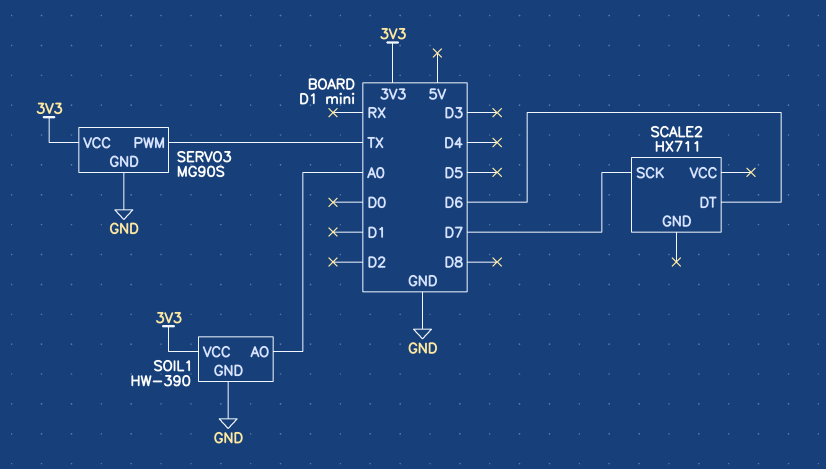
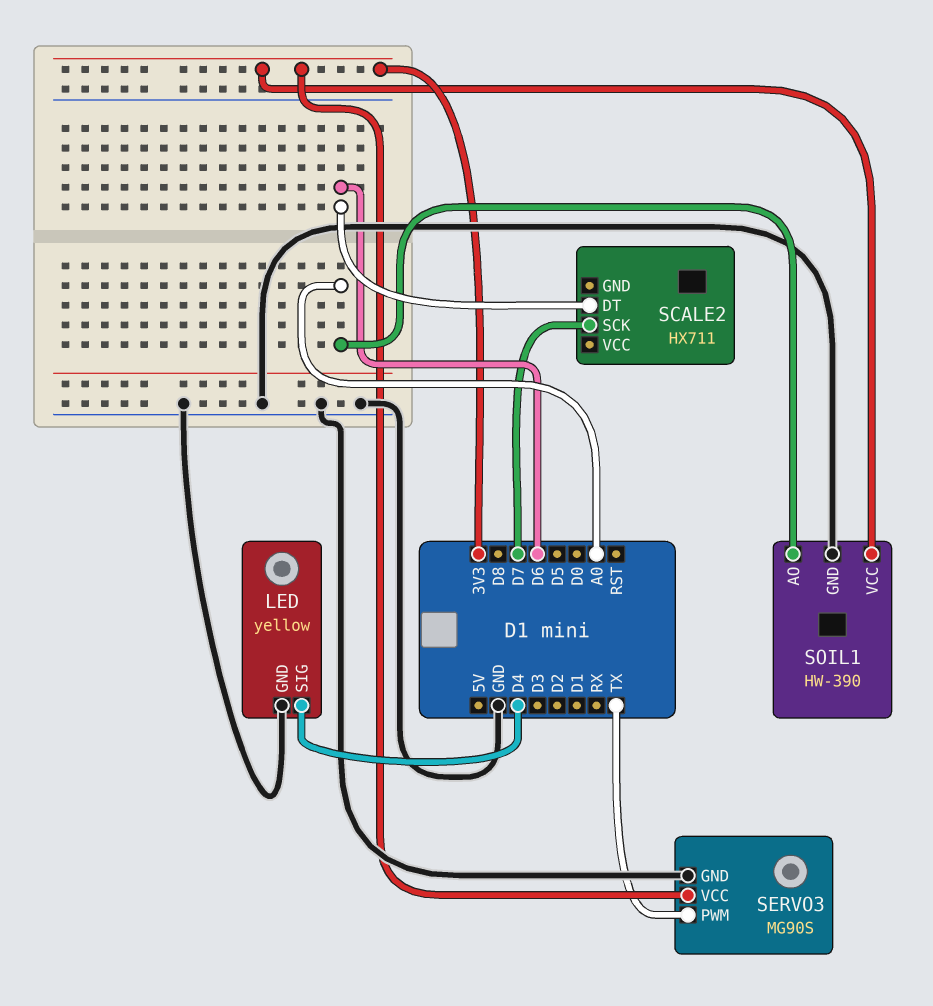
LED: none -> yellow
LED pin GND: none -> GND
LED pin SIG: none -> D4

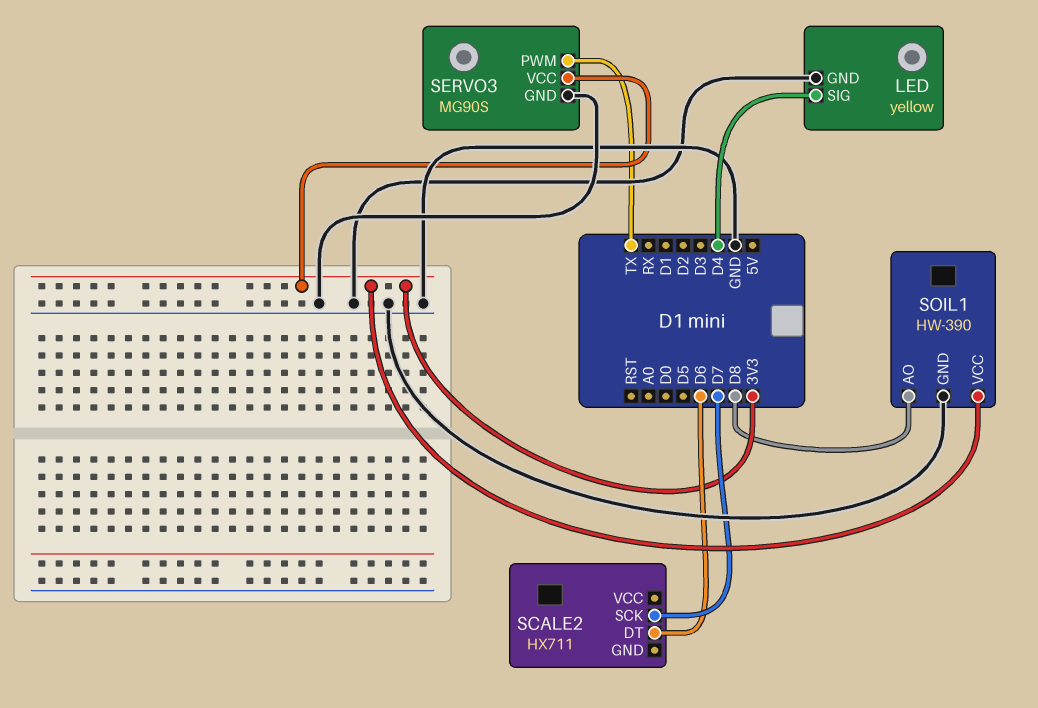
SOIL1 pin AO: A0 -> D8

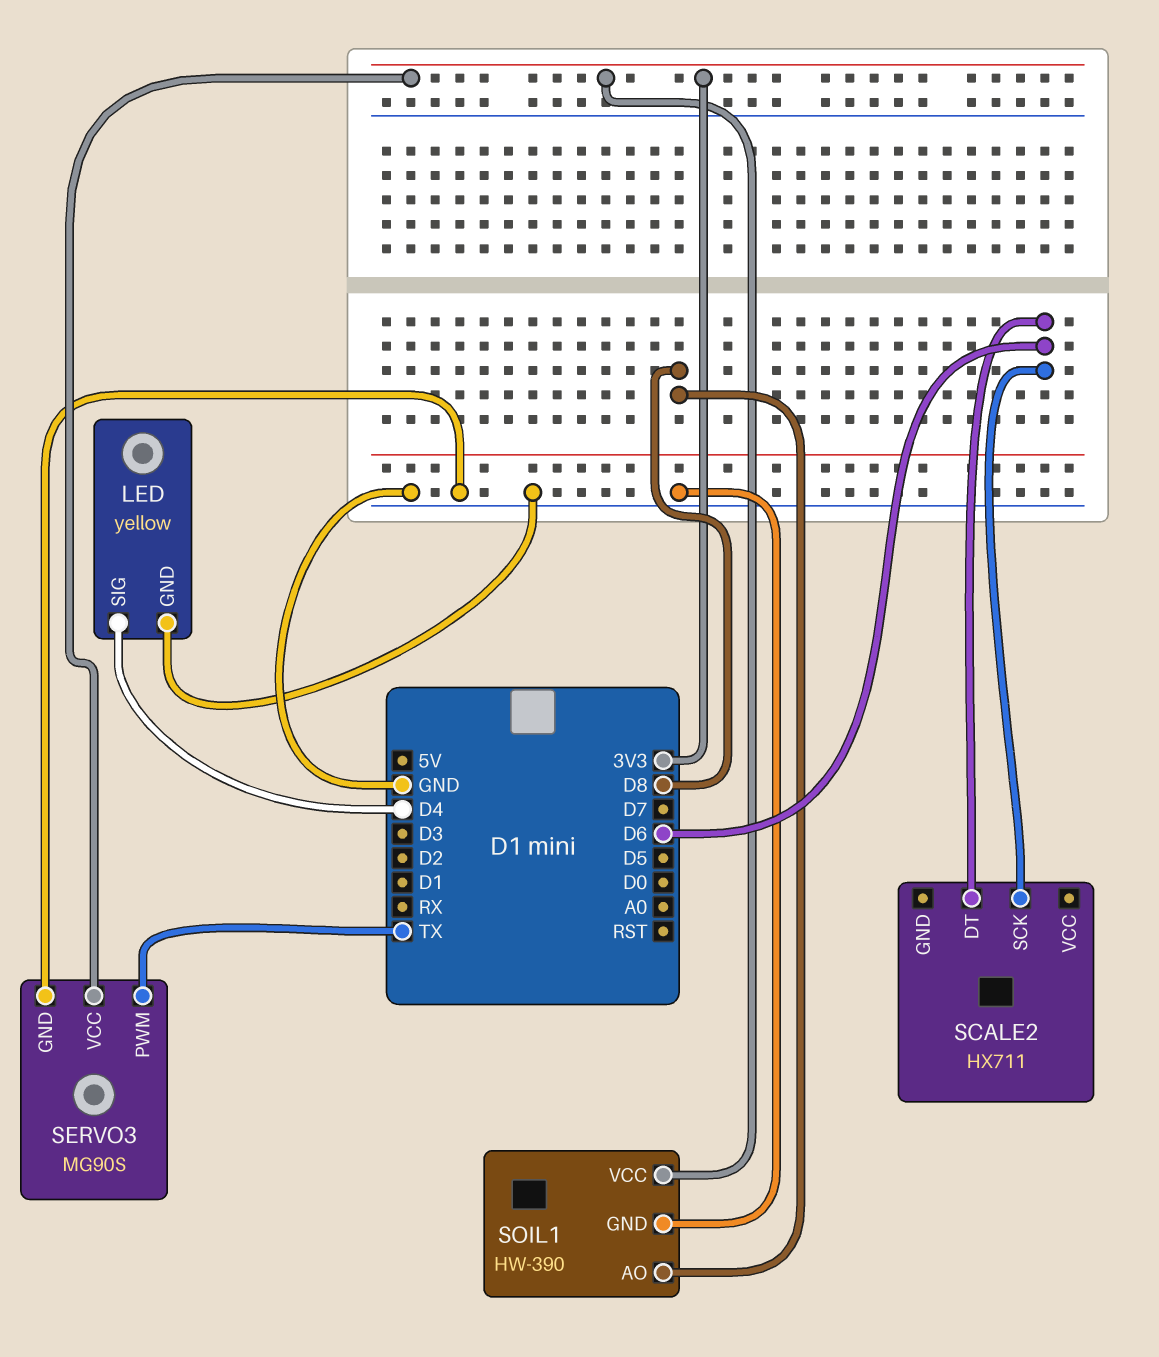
SCALE2 pin SCK: D7 -> D6

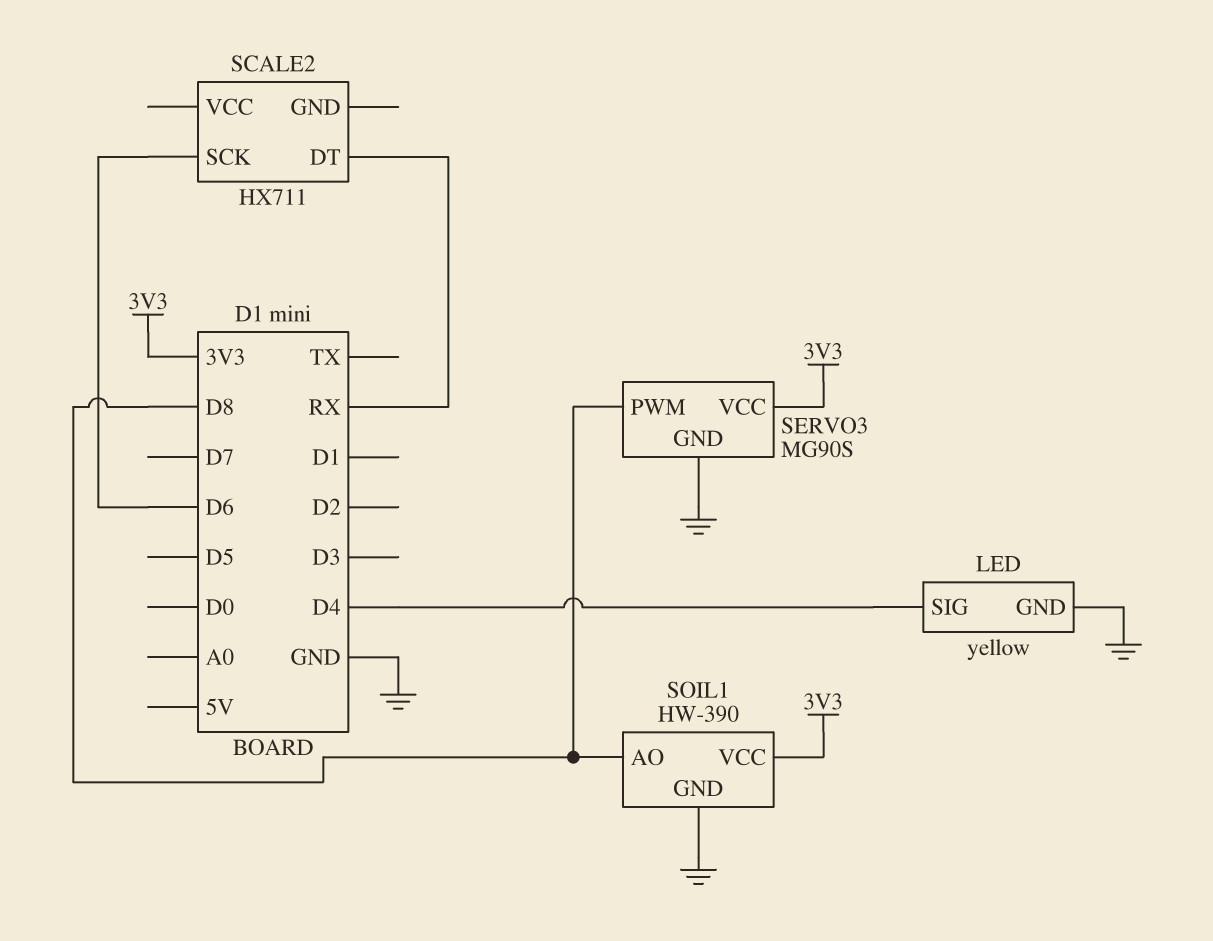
SCALE2 pin DT: D6 -> RX
SERVO3 pin PWM: TX -> D8

